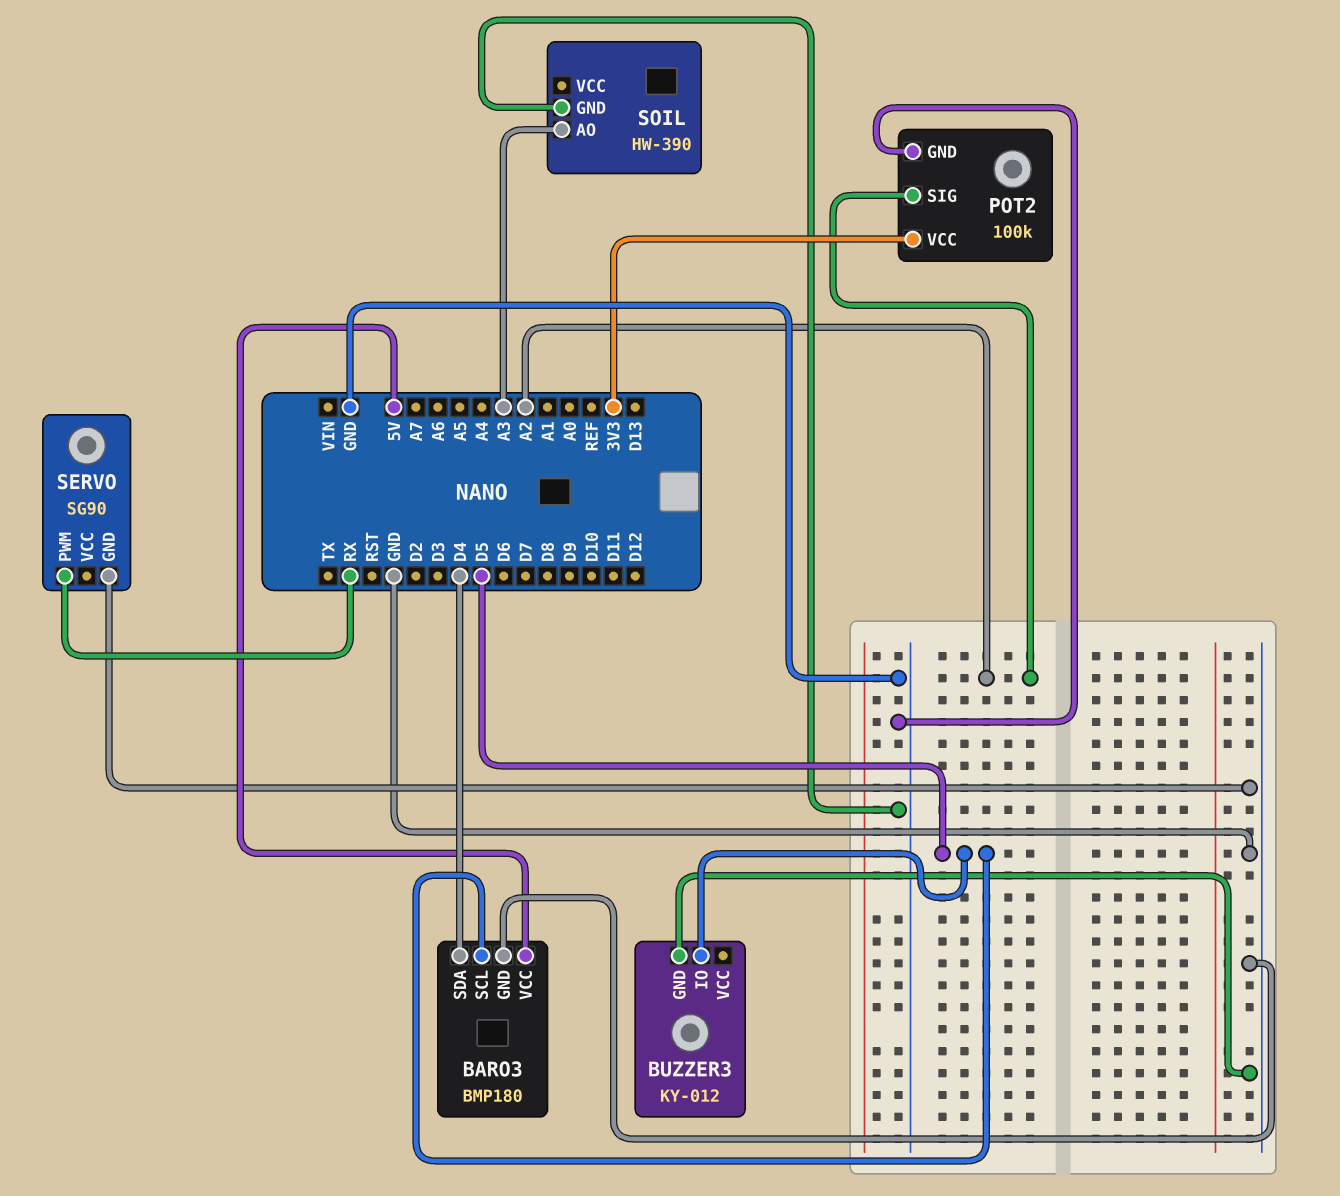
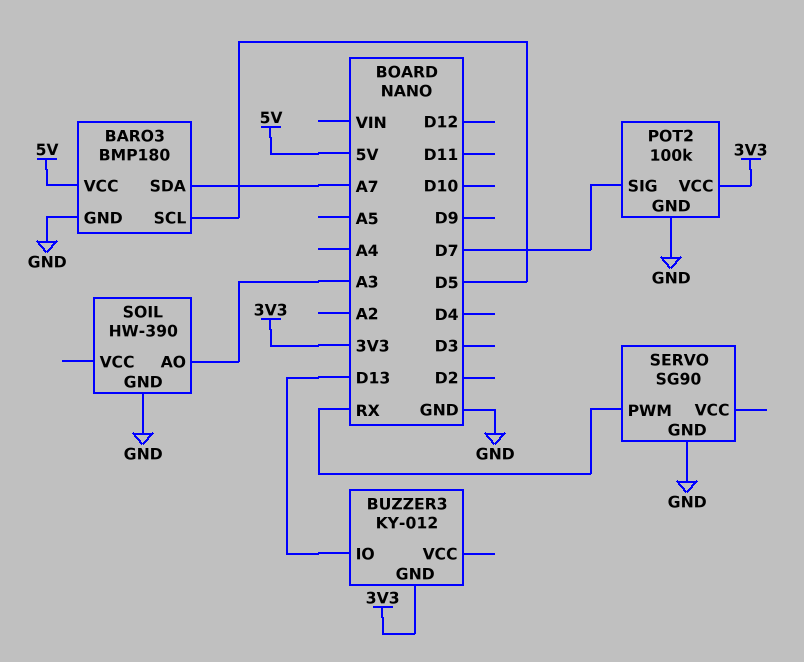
BARO3 pin SDA: D4 -> A7
BUZZER3 pin GND: GND -> 3V3
BUZZER3 pin IO: D5 -> D13
POT2 pin SIG: A2 -> D7

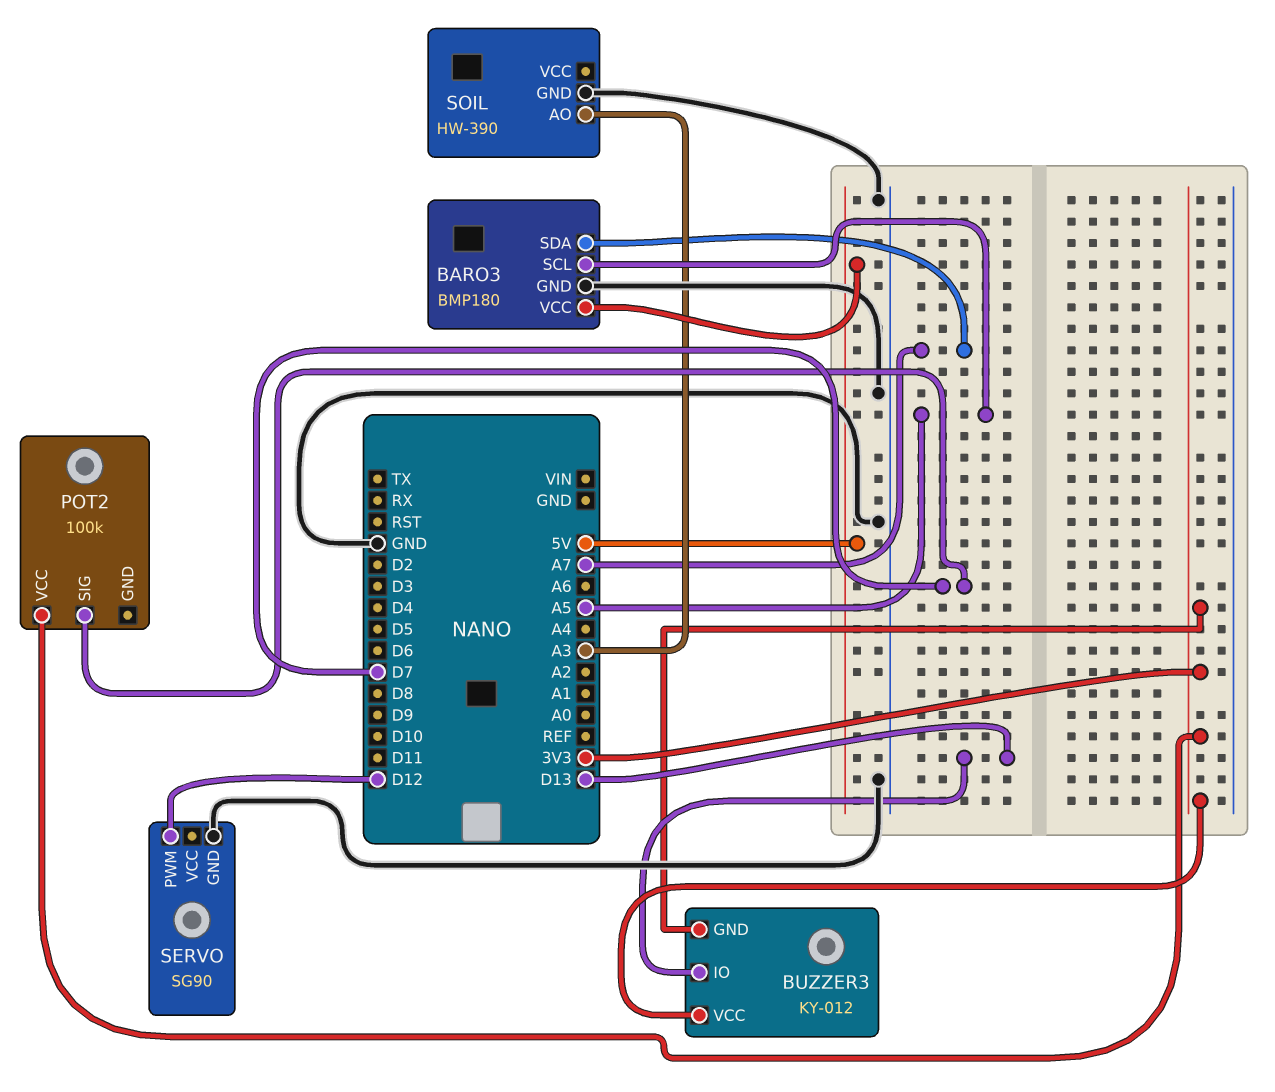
BARO3 pin SCL: D5 -> A5
BUZZER3 pin VCC: none -> 3V3
POT2 pin GND: GND -> none
SERVO pin PWM: RX -> D12

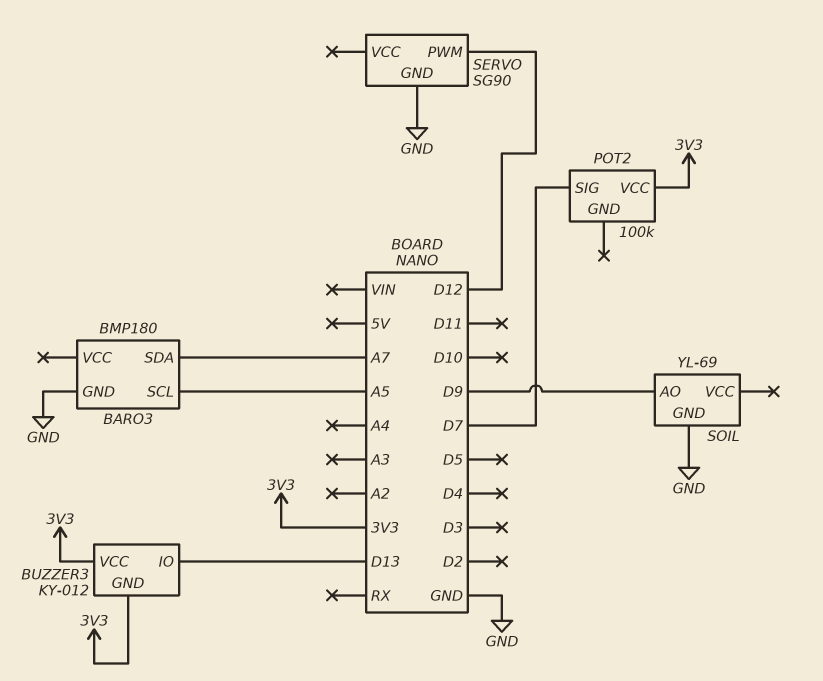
BARO3 pin VCC: 5V -> none
SOIL: HW-390 -> YL-69
SOIL pin AO: A3 -> D9

